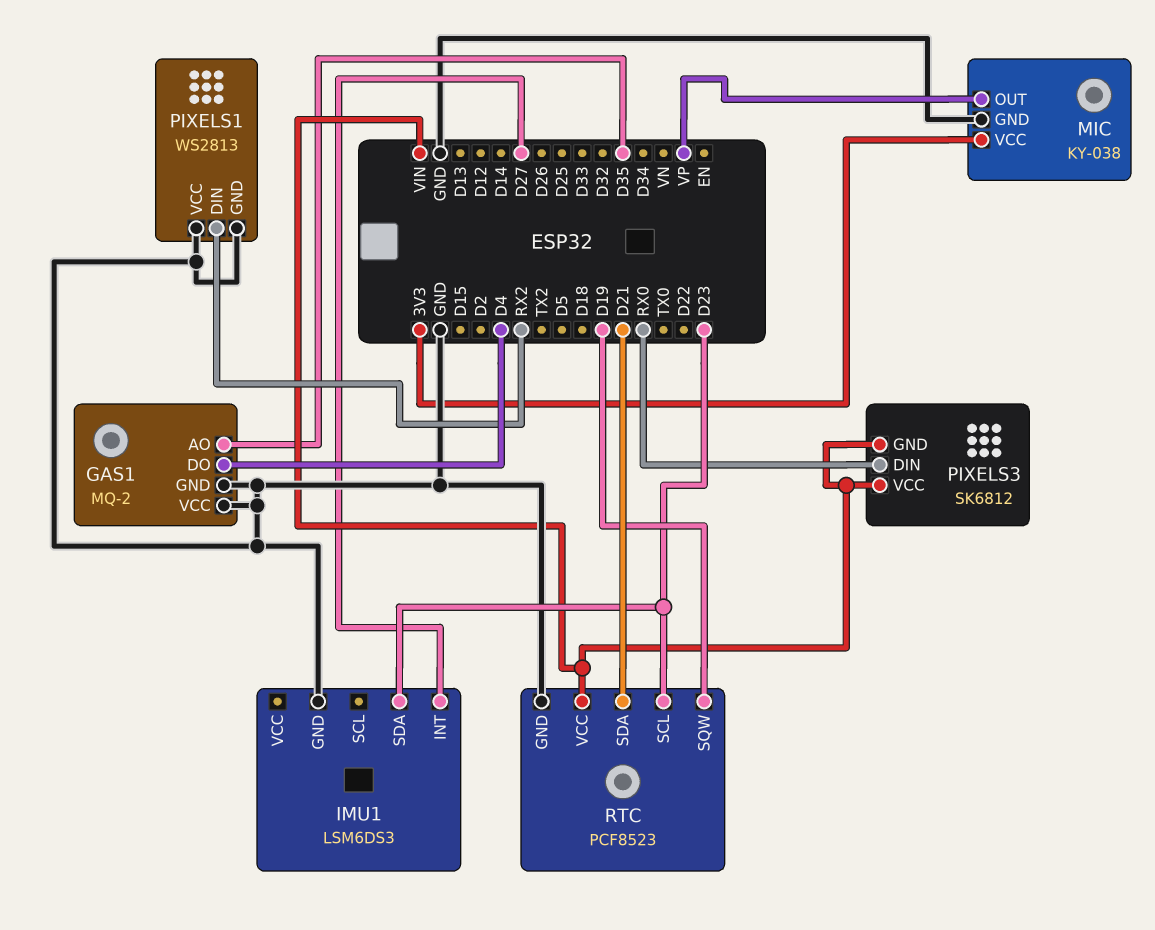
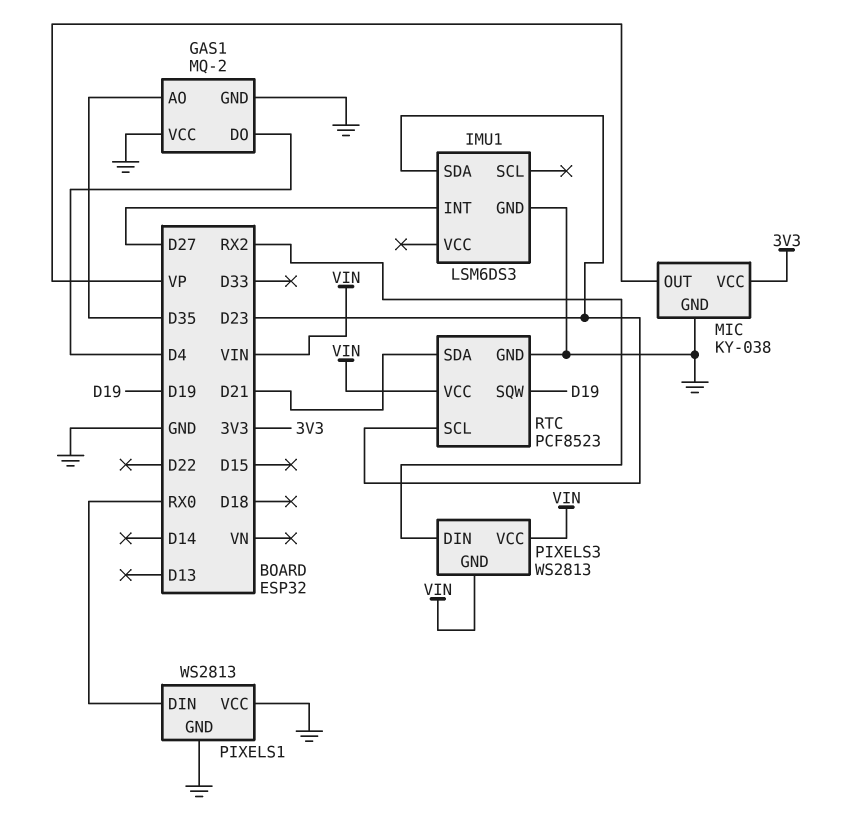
PIXELS1 pin DIN: RX2 -> RX0
PIXELS3: SK6812 -> WS2813
PIXELS3 pin DIN: RX0 -> RX2

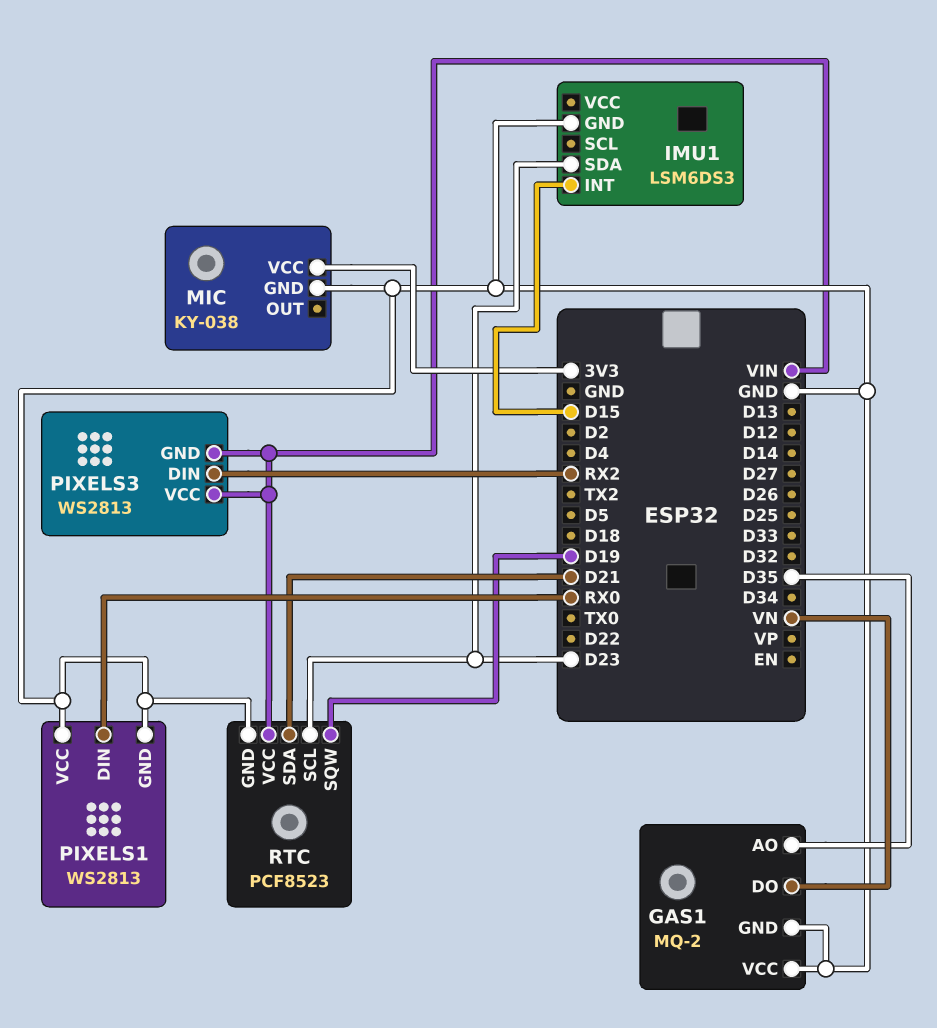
GAS1 pin DO: D4 -> VN
IMU1 pin INT: D27 -> D15
MIC pin OUT: VP -> none

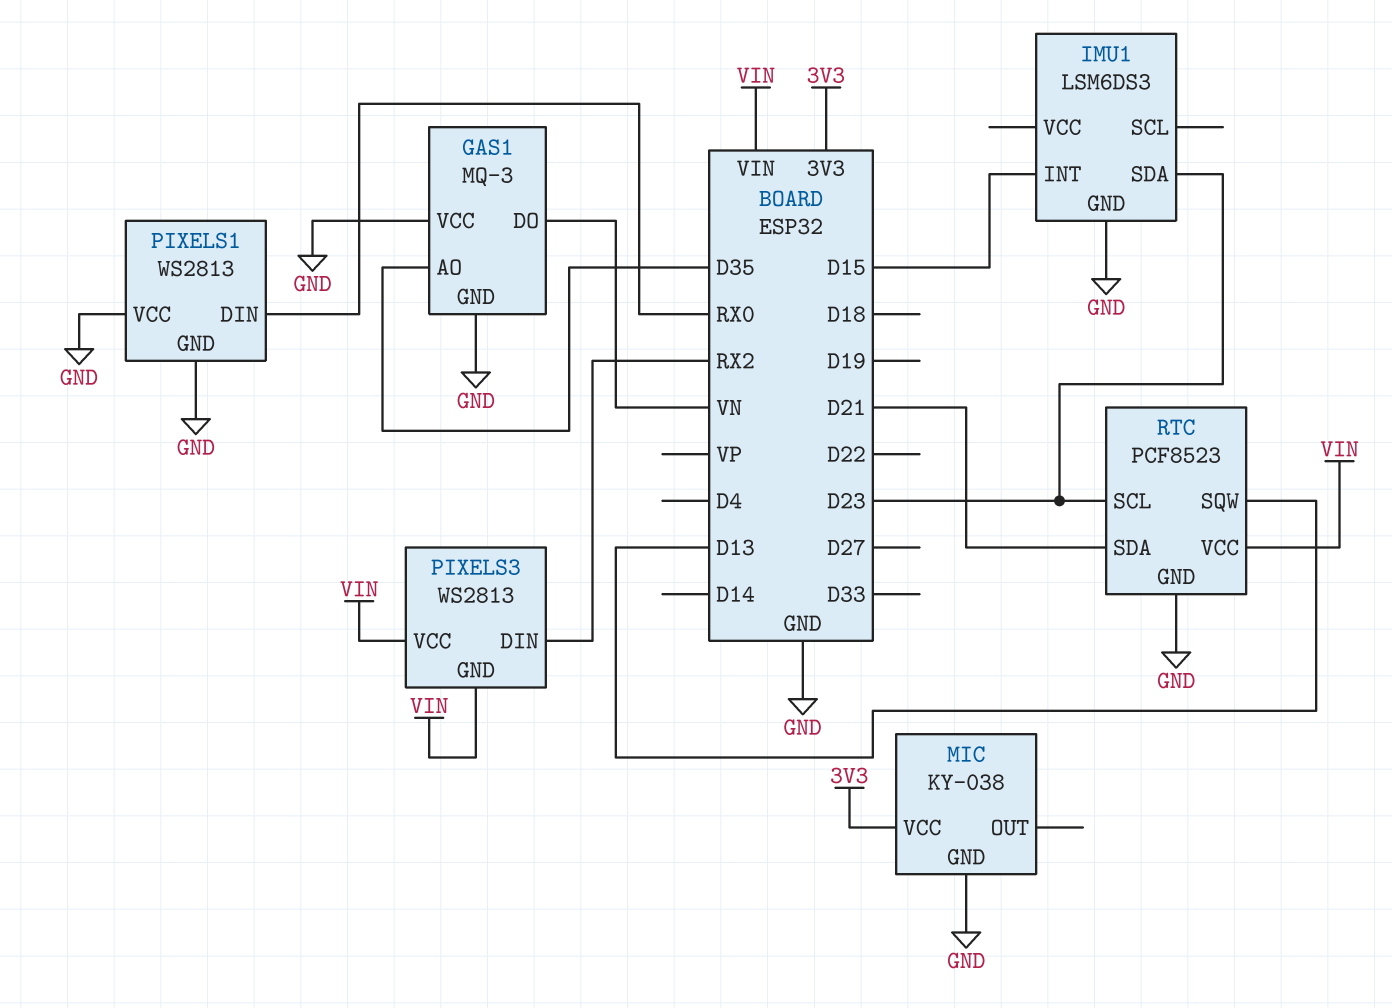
GAS1: MQ-2 -> MQ-3
RTC pin SQW: D19 -> D13

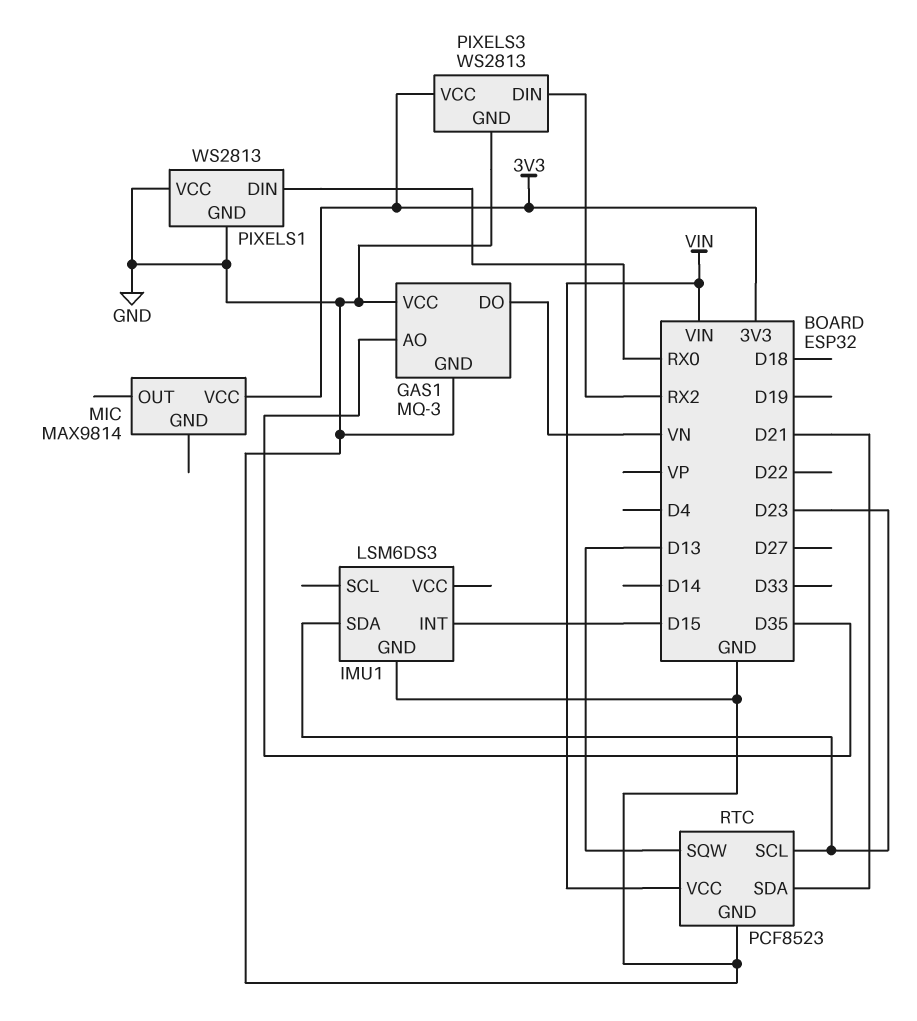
MIC: KY-038 -> MAX9814
MIC pin GND: GND -> none
PIXELS3 pin GND: VIN -> GND
PIXELS3 pin VCC: VIN -> 3V3

